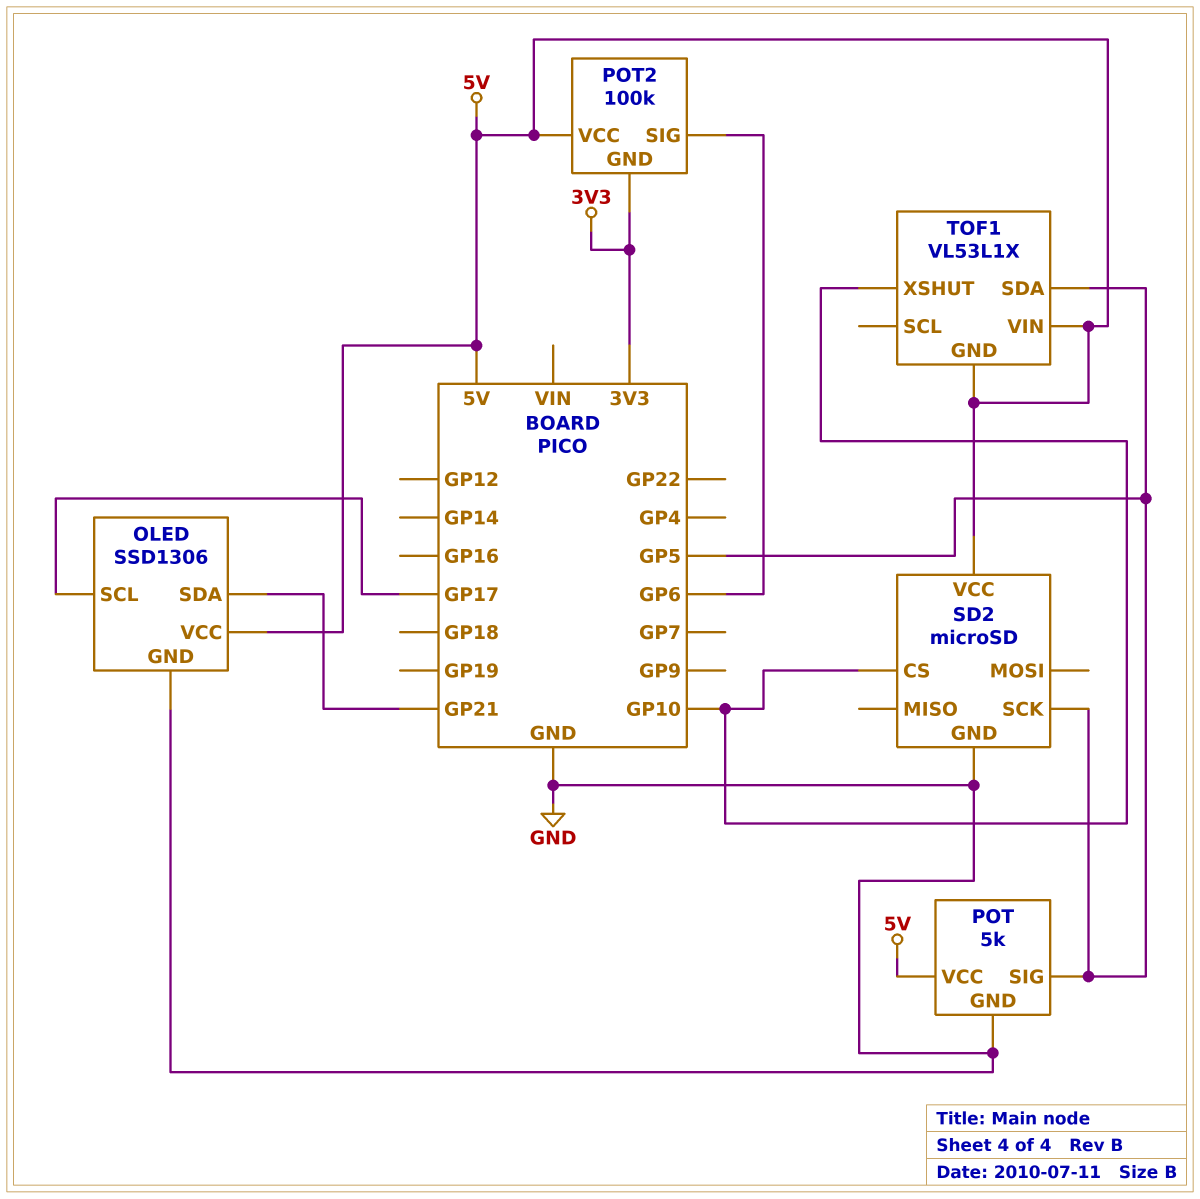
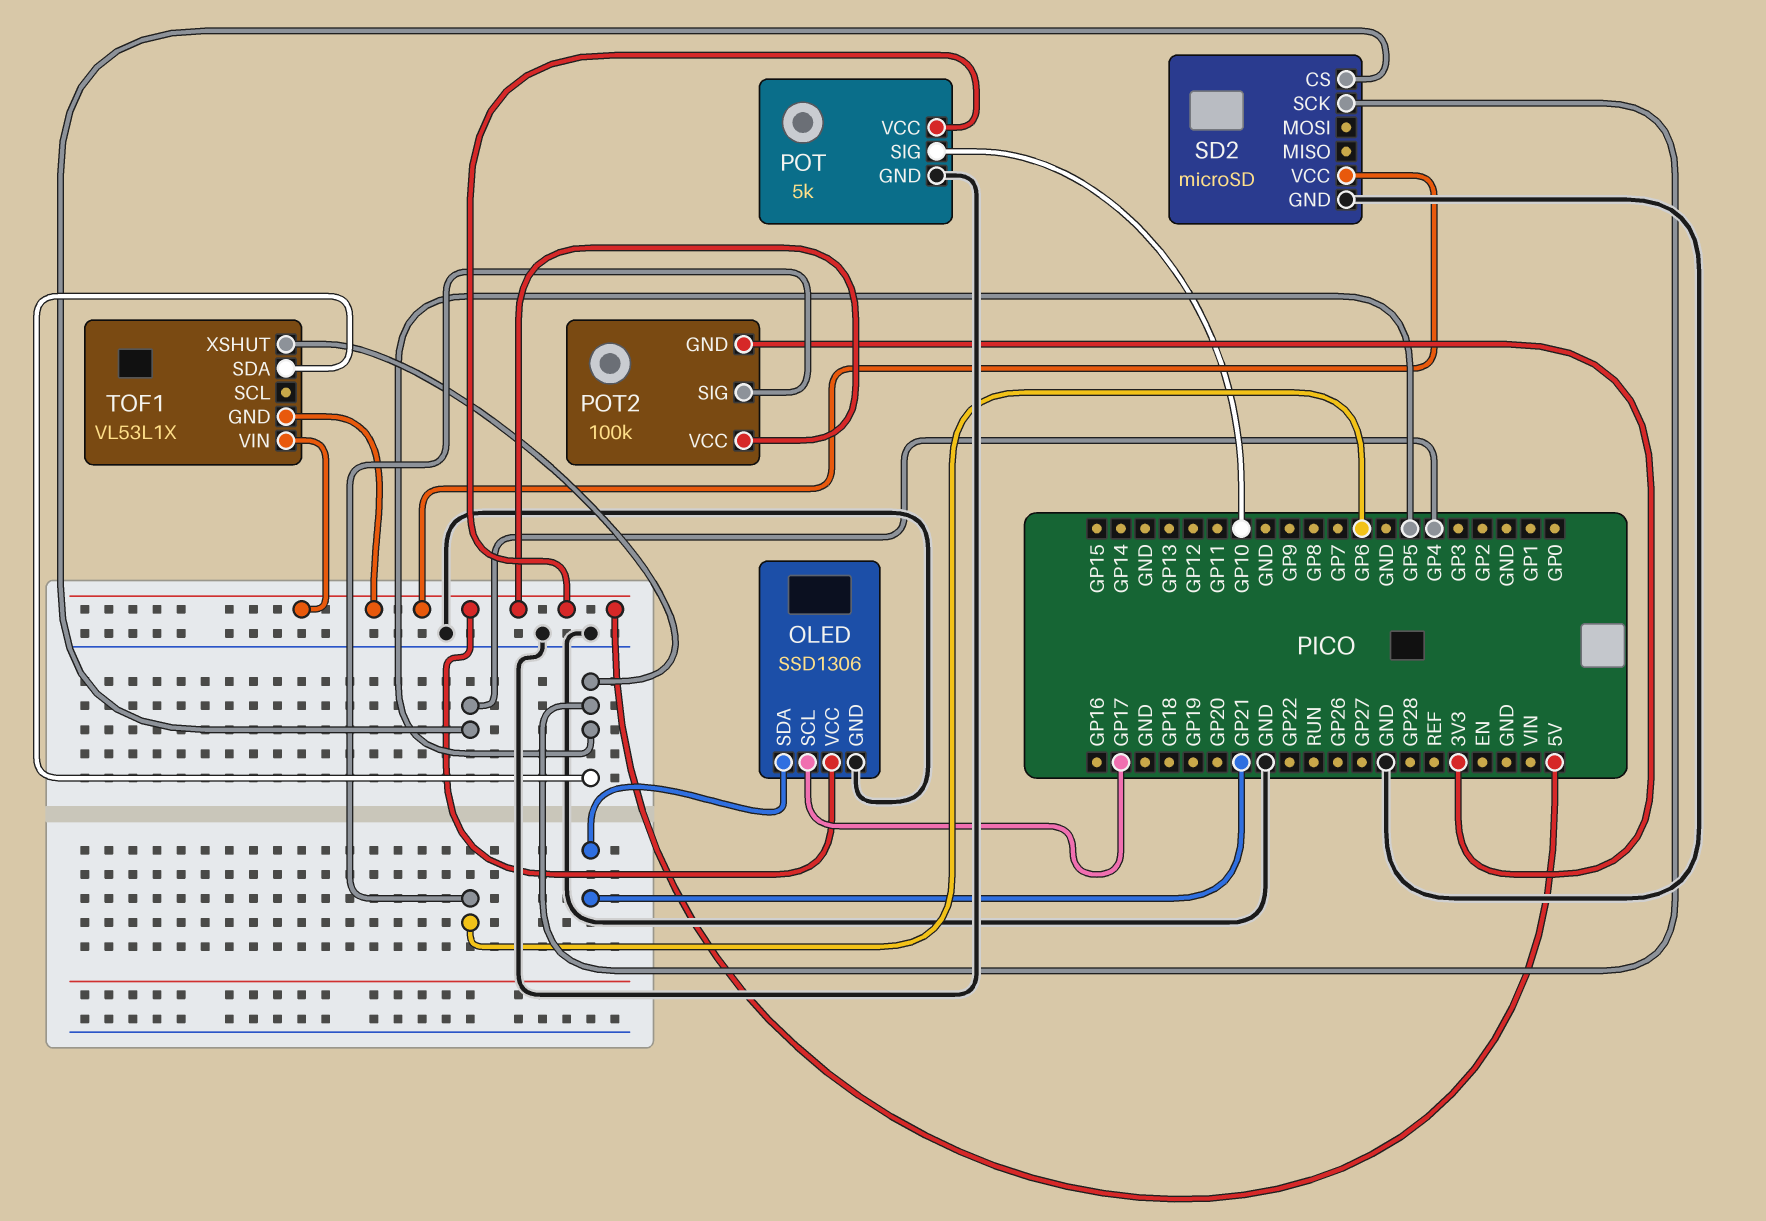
POT pin SIG: GP5 -> GP10
SD2 pin CS: GP10 -> GP4
TOF1 pin XSHUT: GP10 -> GP5

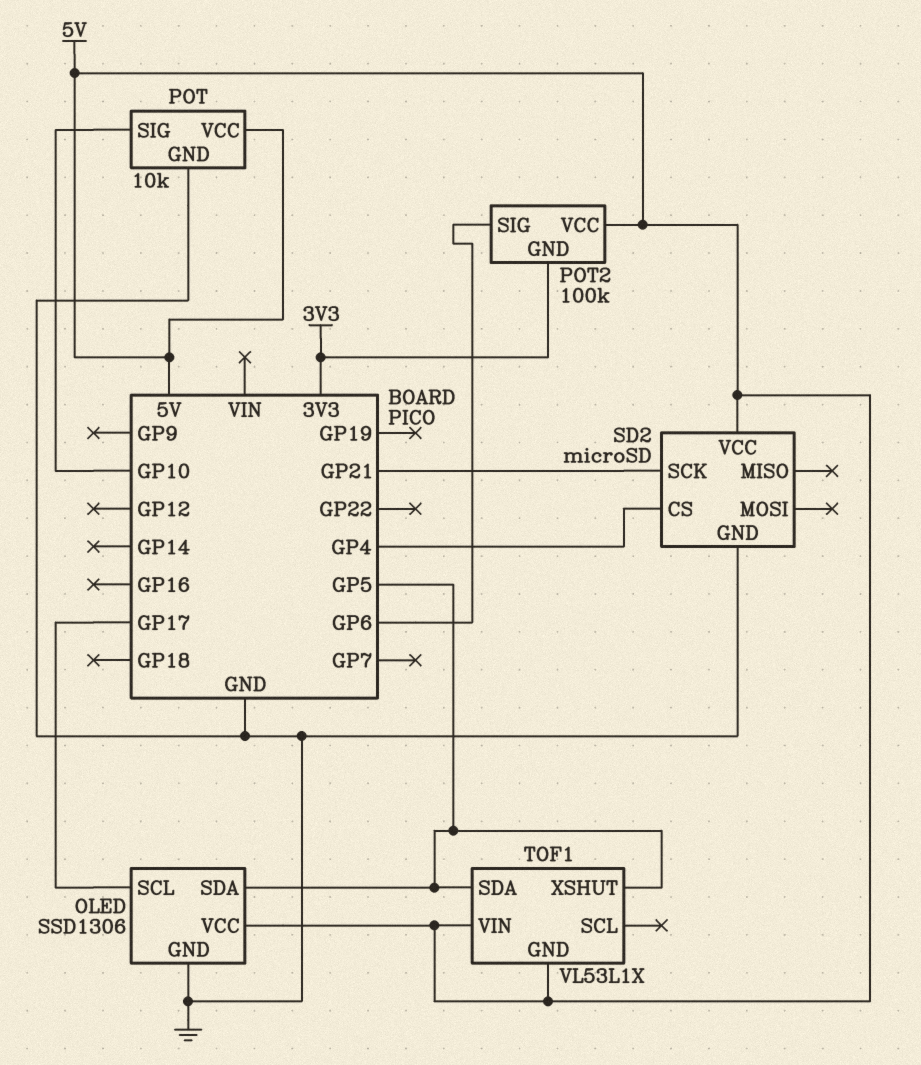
OLED pin SDA: GP21 -> GP5
POT: 5k -> 10k
SD2 pin SCK: GP5 -> GP21

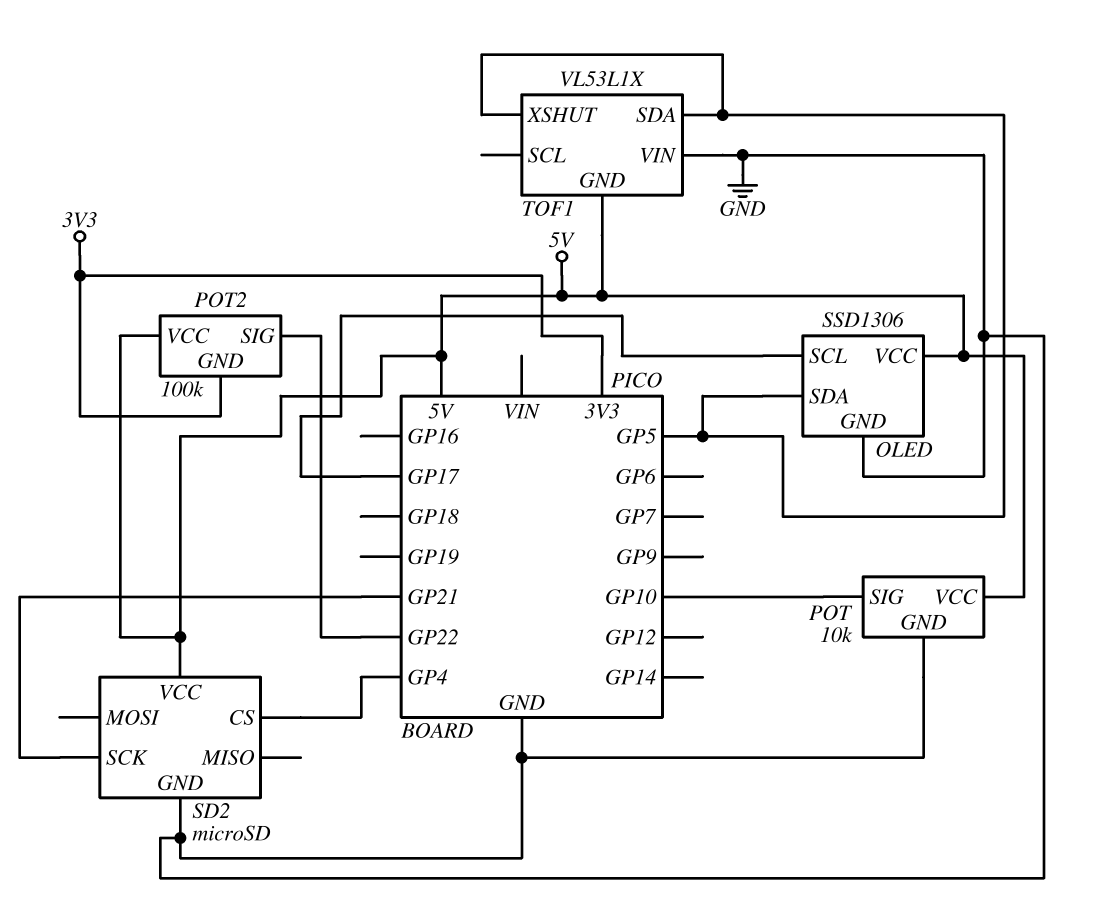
POT2 pin SIG: GP6 -> GP22
TOF1 pin VIN: 5V -> GND

